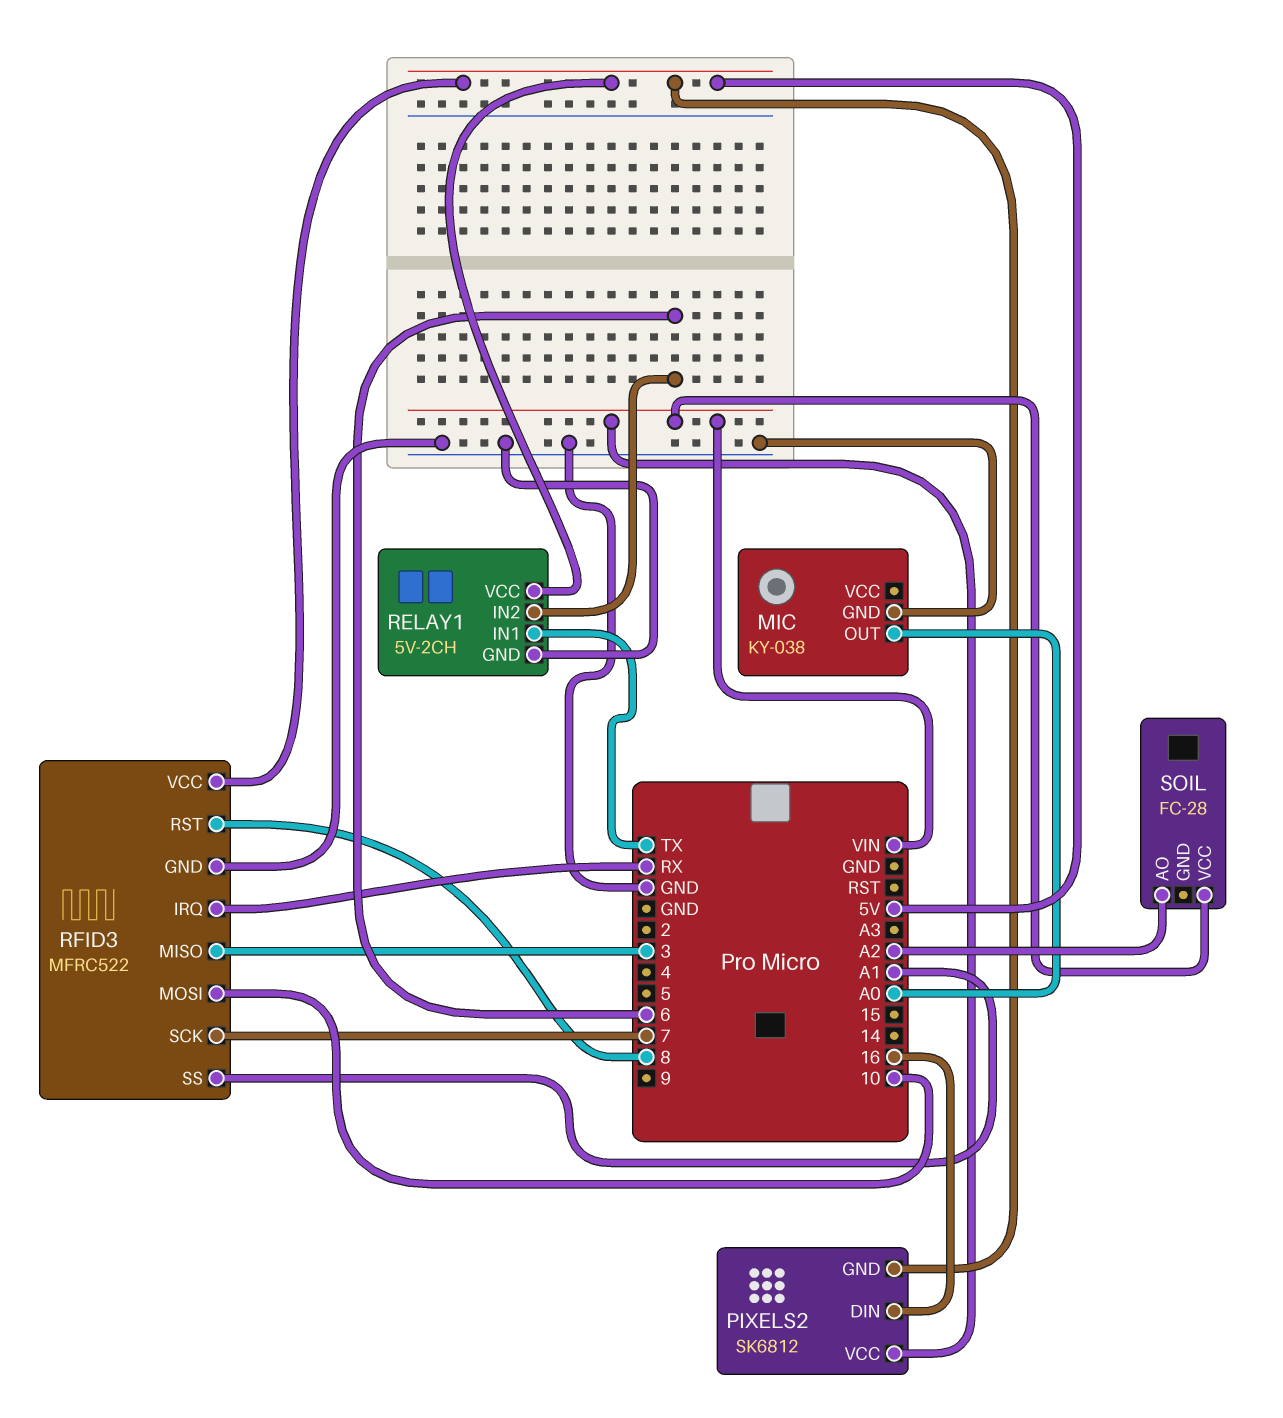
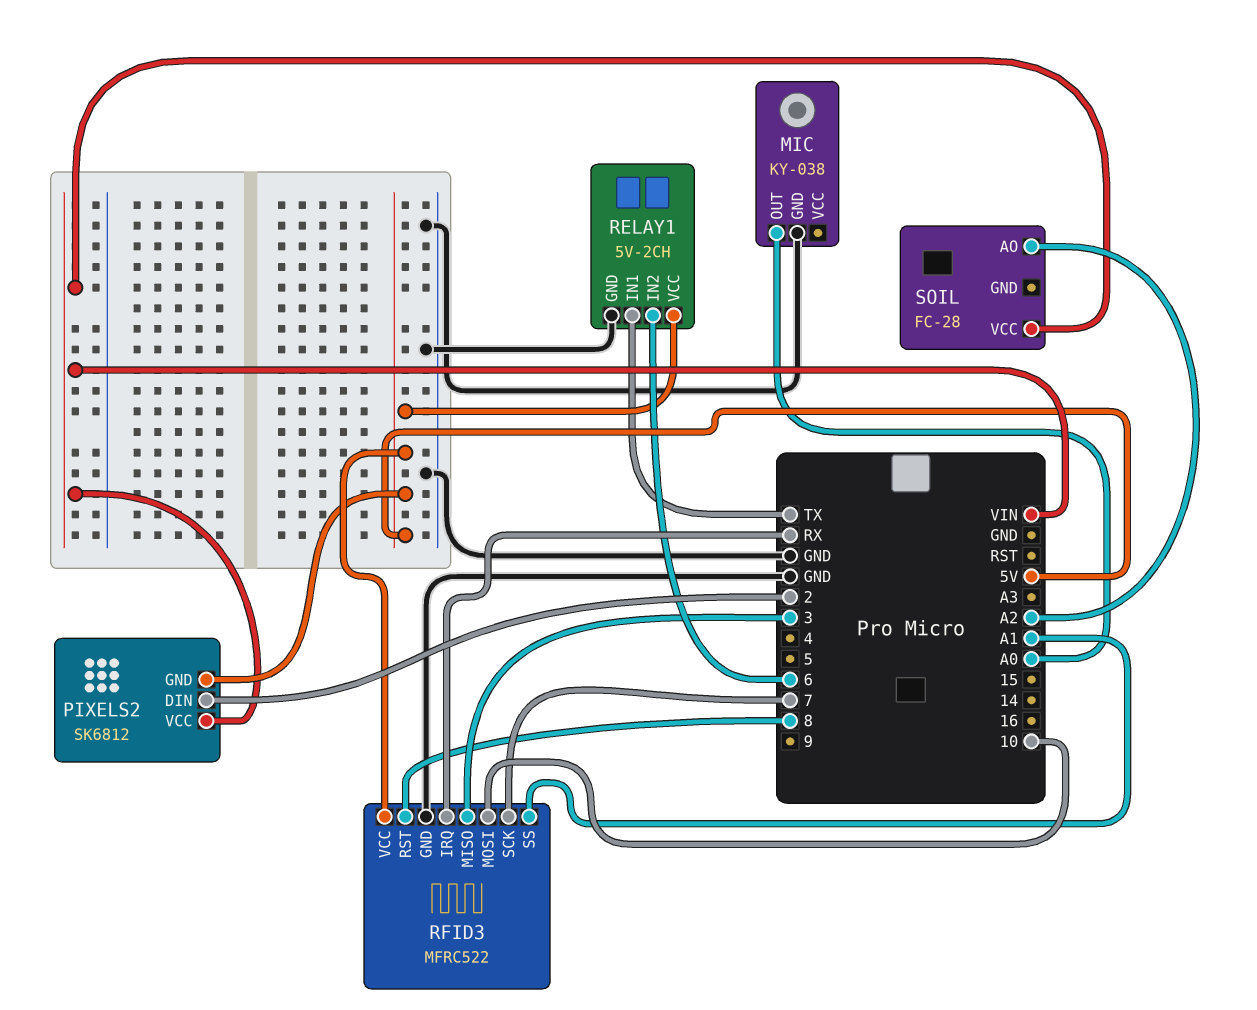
PIXELS2 pin DIN: 16 -> 2

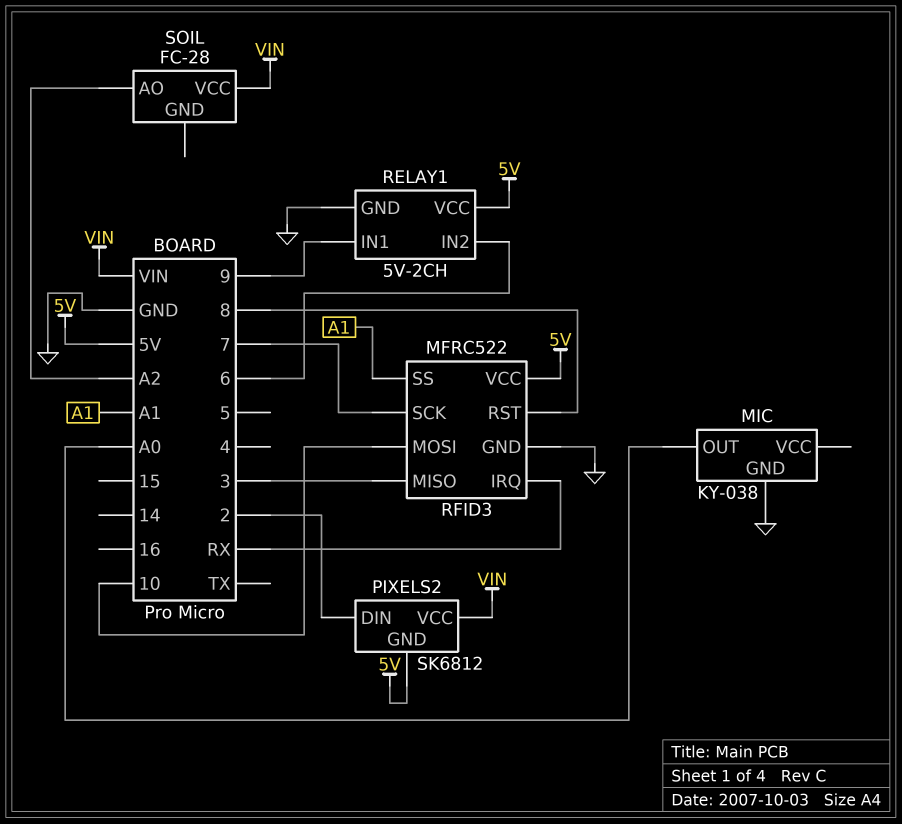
RELAY1 pin IN1: TX -> 9

